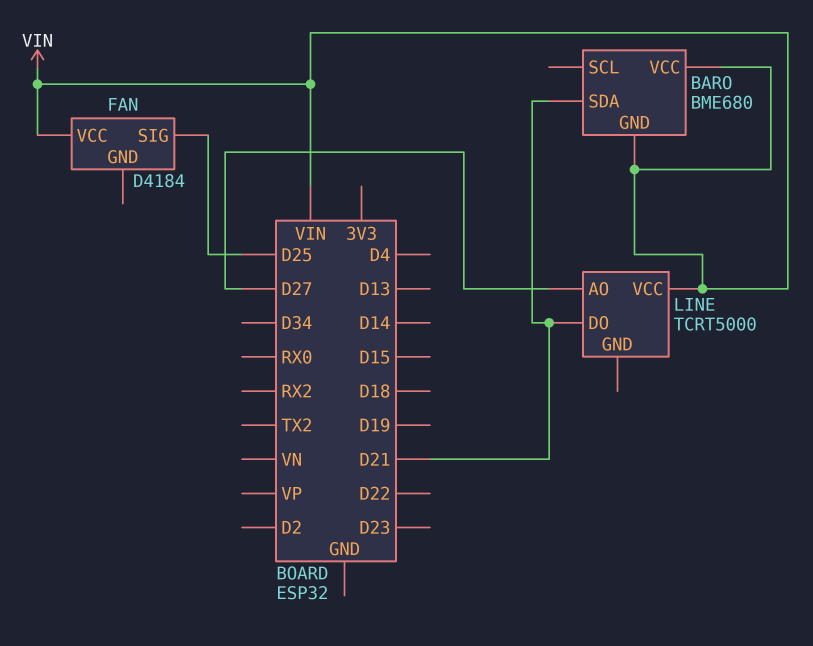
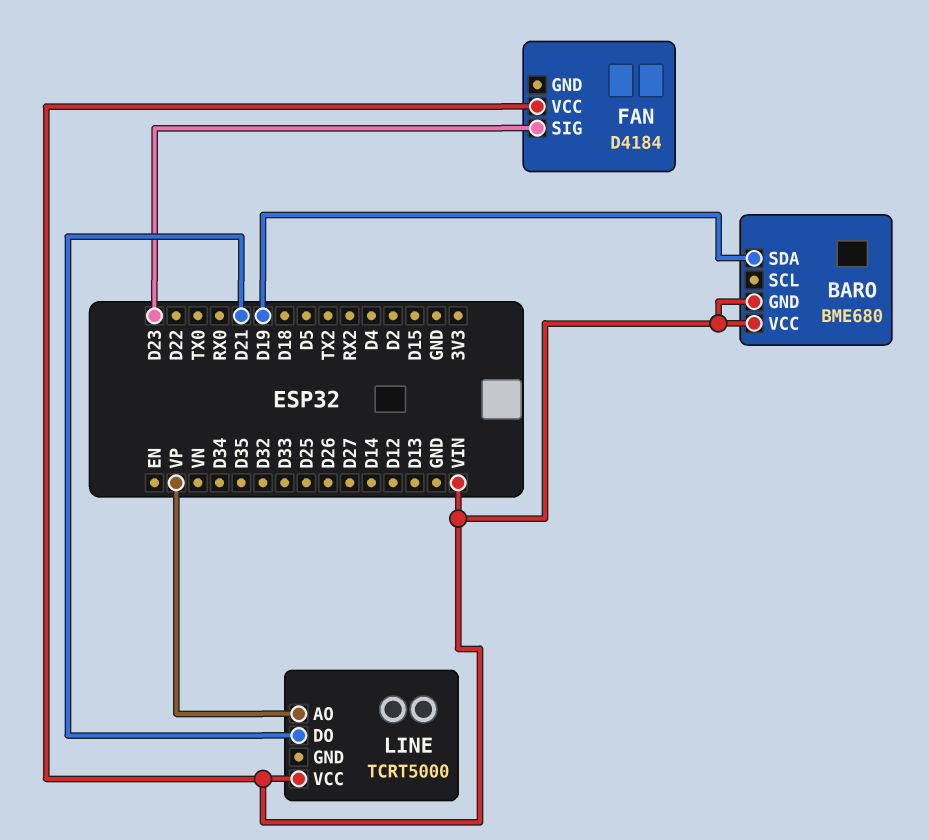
BARO pin SDA: D21 -> D19
FAN pin SIG: D25 -> D23
LINE pin AO: D27 -> VP

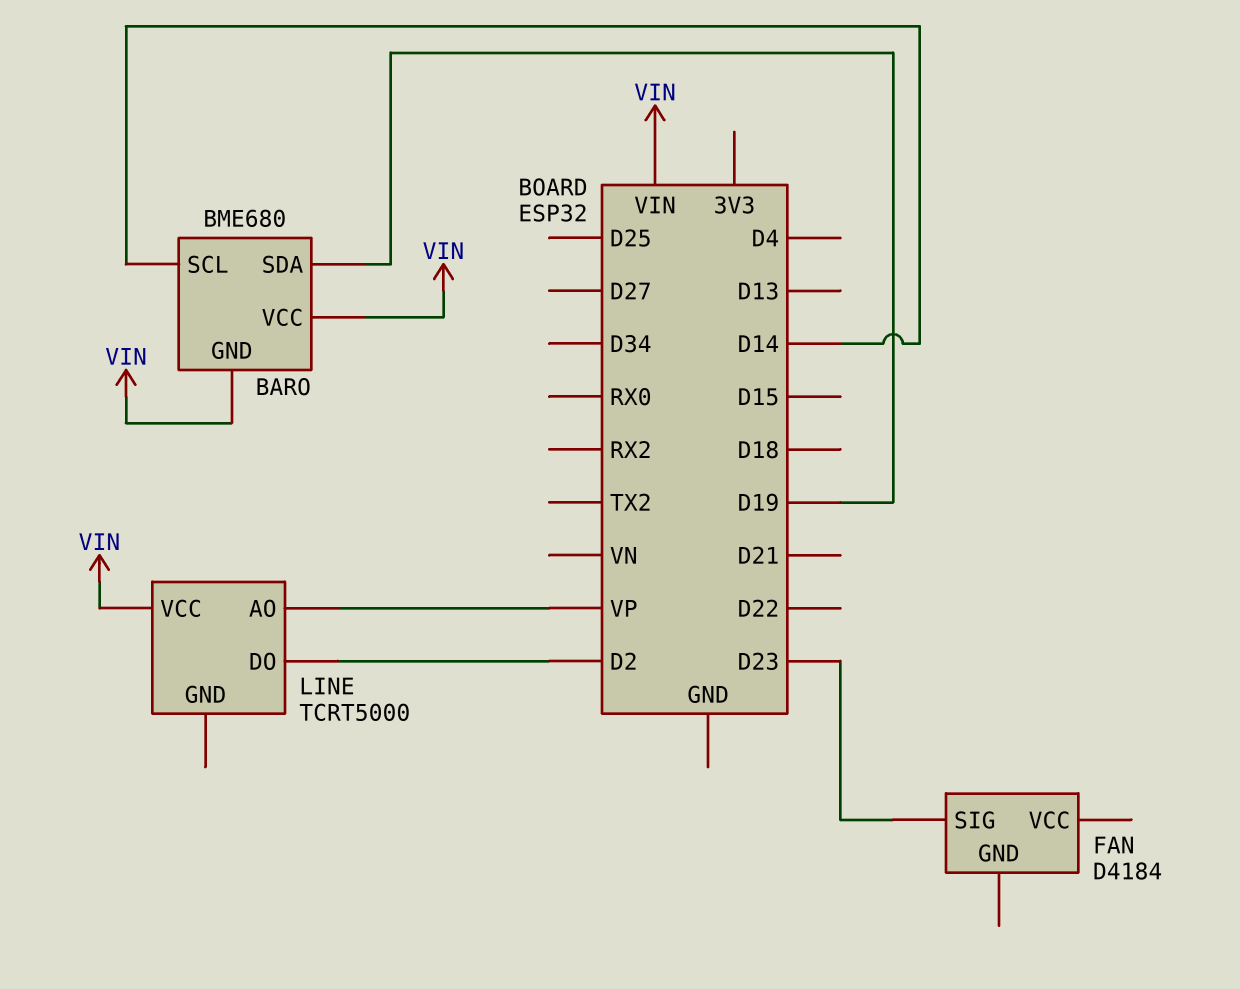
BARO pin SCL: none -> D14
FAN pin VCC: VIN -> none
LINE pin DO: D21 -> D2

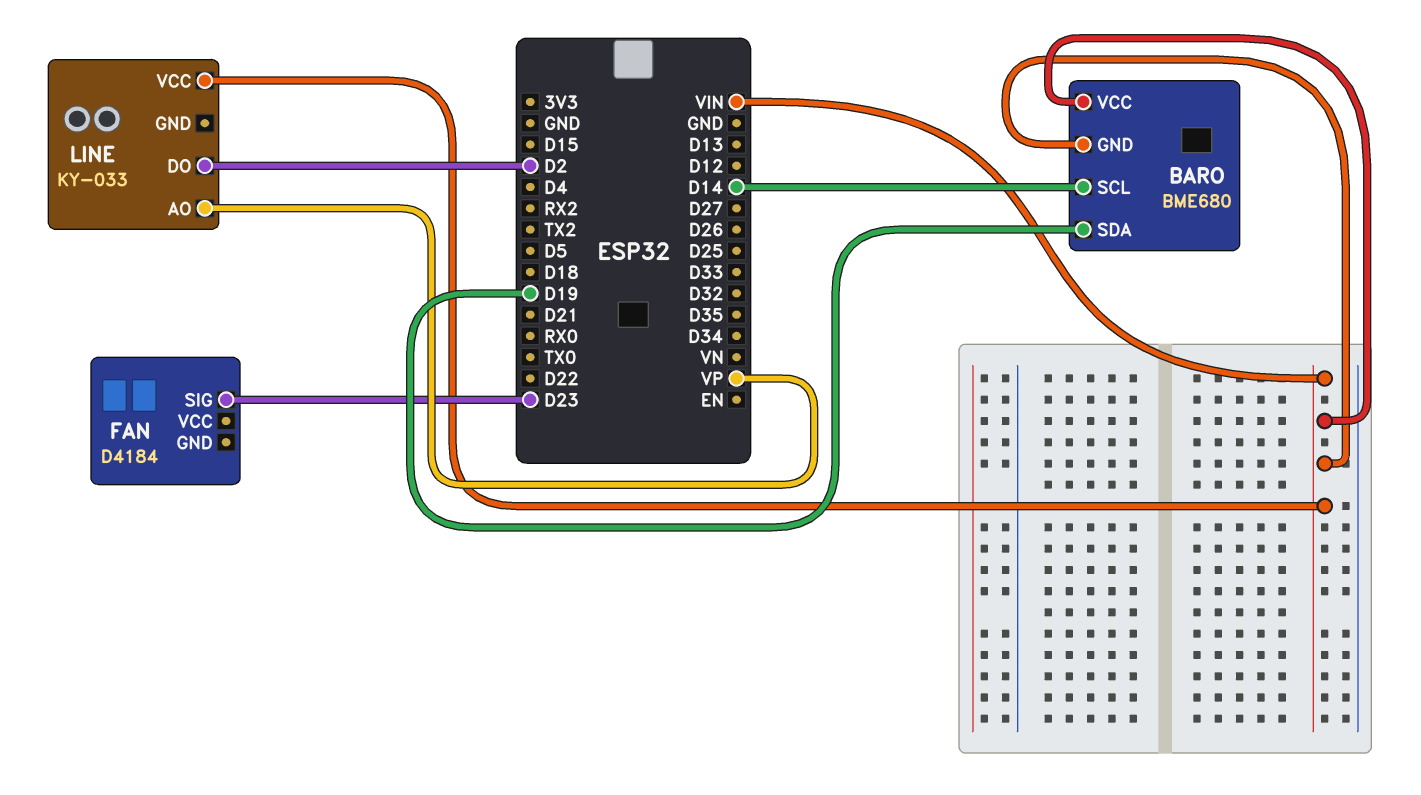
LINE: TCRT5000 -> KY-033

